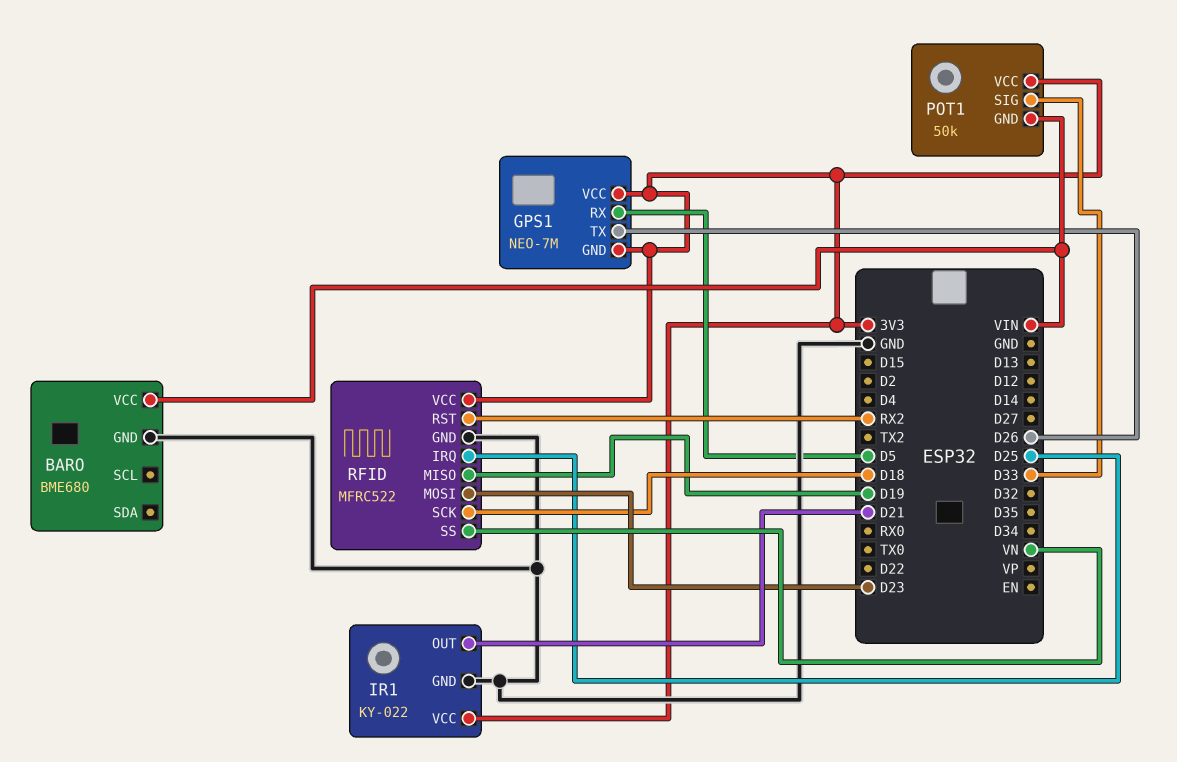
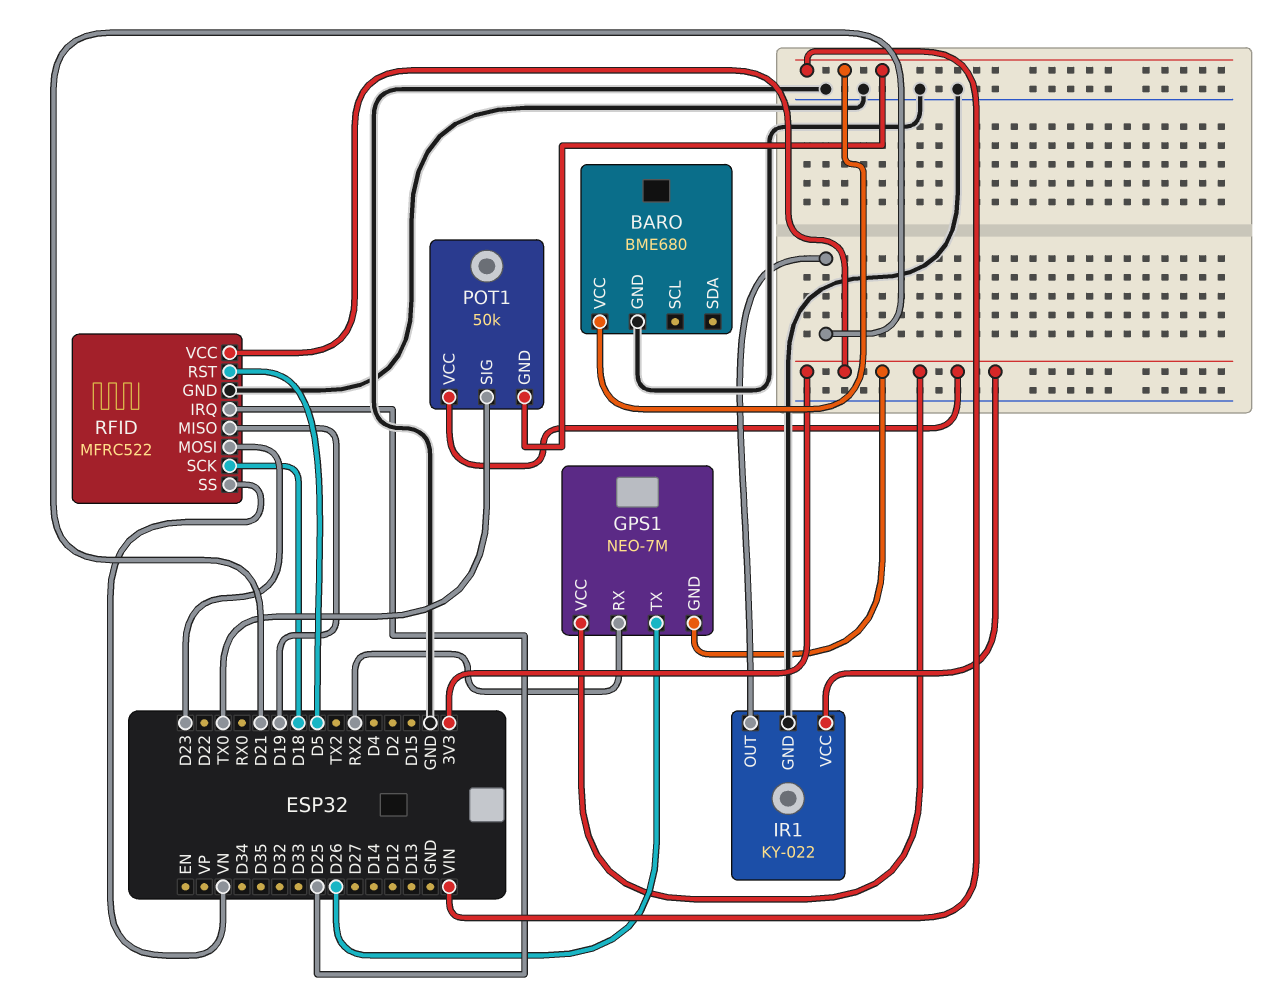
GPS1 pin RX: D5 -> RX2
POT1 pin SIG: D33 -> TX0
RFID pin RST: RX2 -> D5

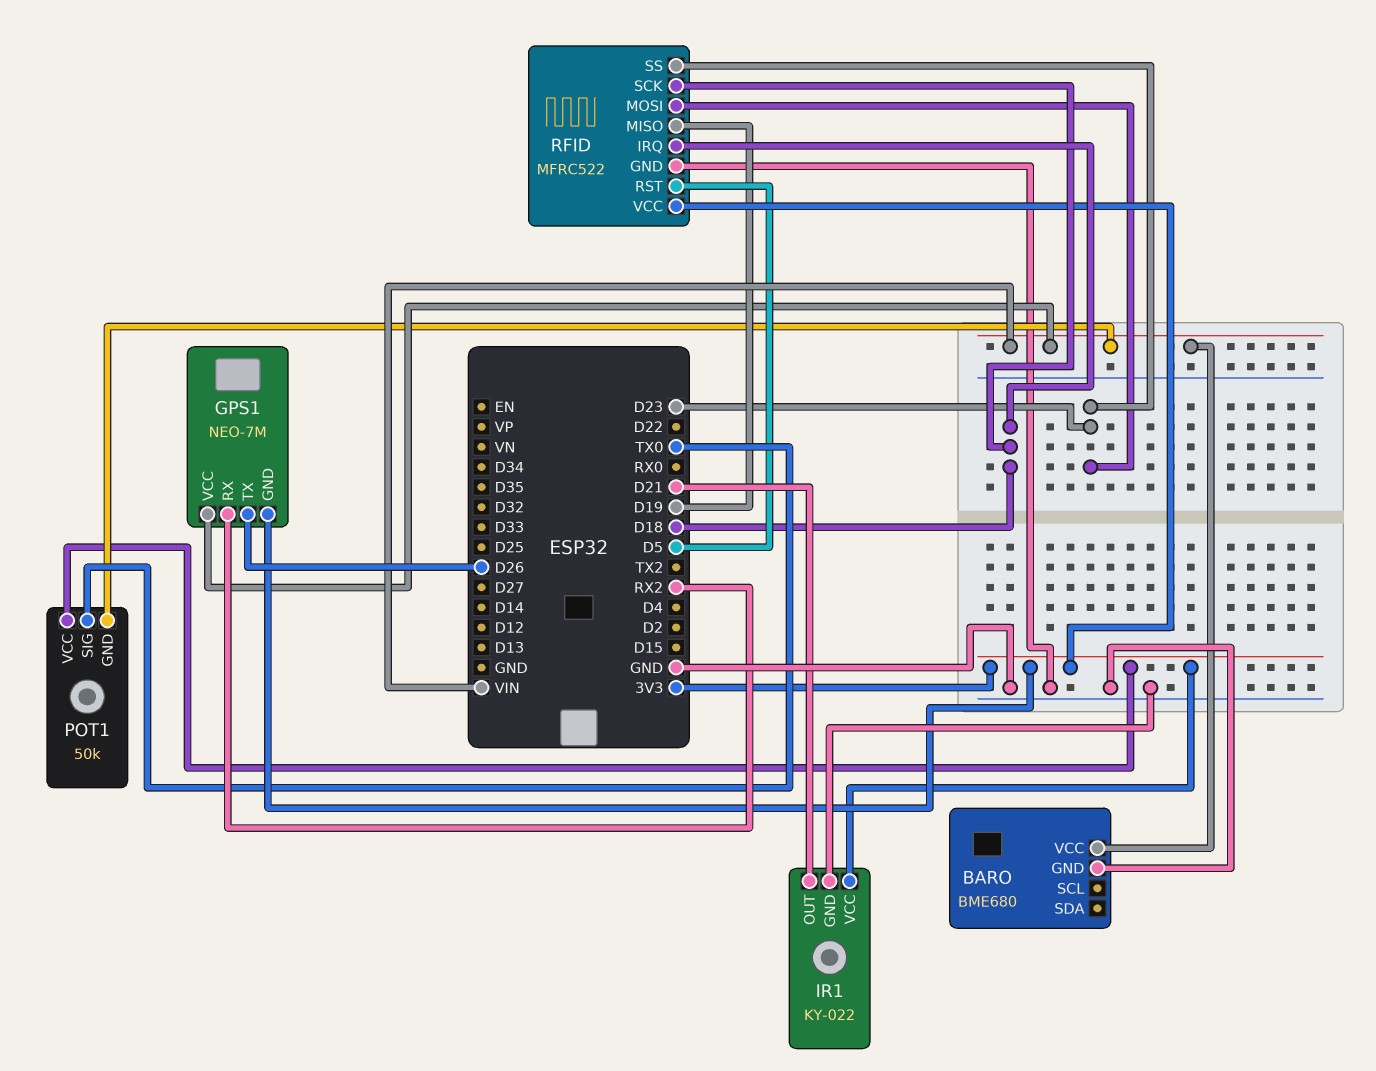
GPS1 pin VCC: 3V3 -> VIN
RFID pin IRQ: D25 -> D18
RFID pin SS: VN -> D23

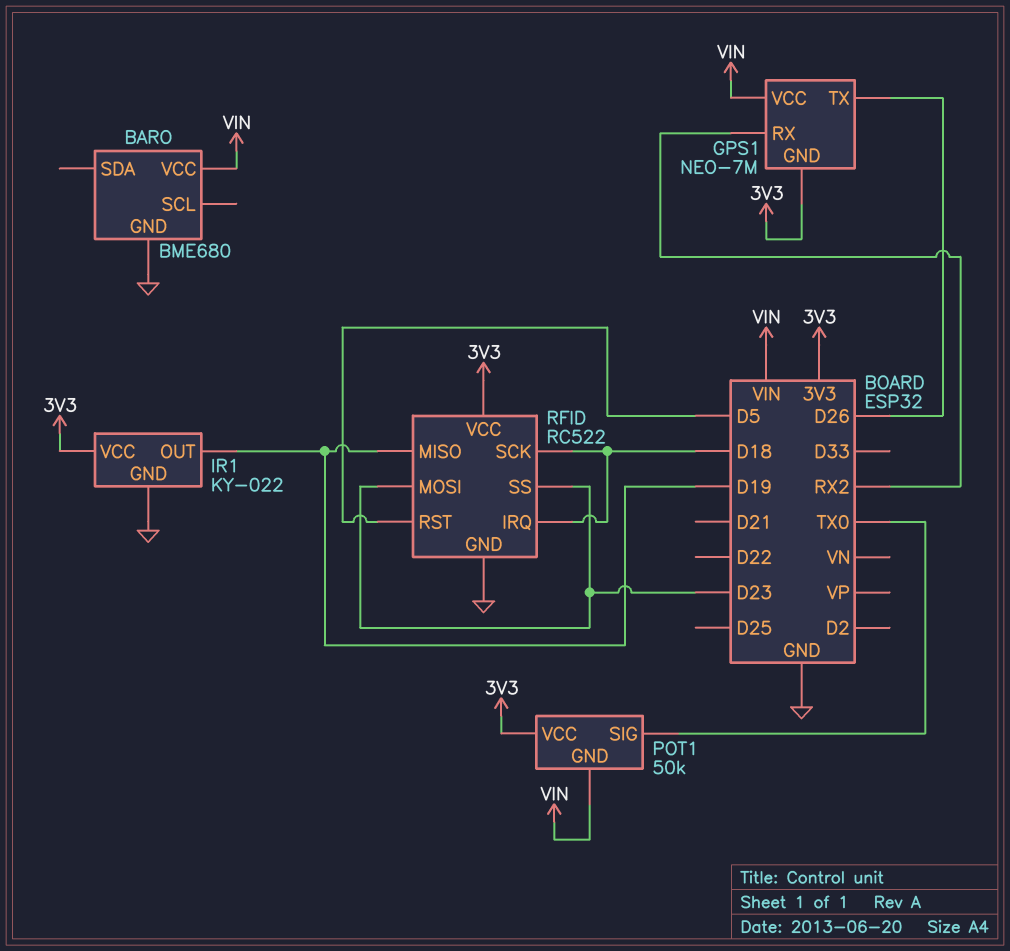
IR1 pin OUT: D21 -> D19
RFID: MFRC522 -> RC522

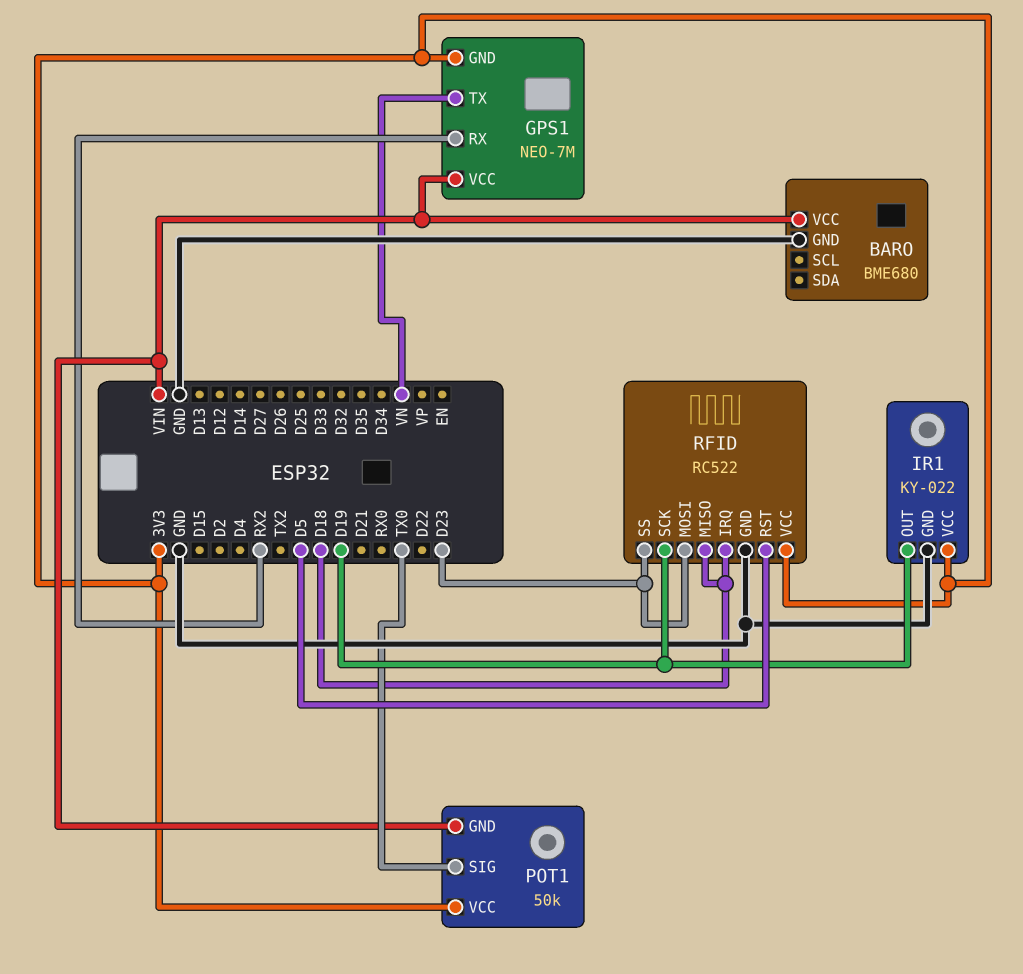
GPS1 pin TX: D26 -> VN
RFID pin MISO: D19 -> D18
RFID pin SCK: D18 -> D19

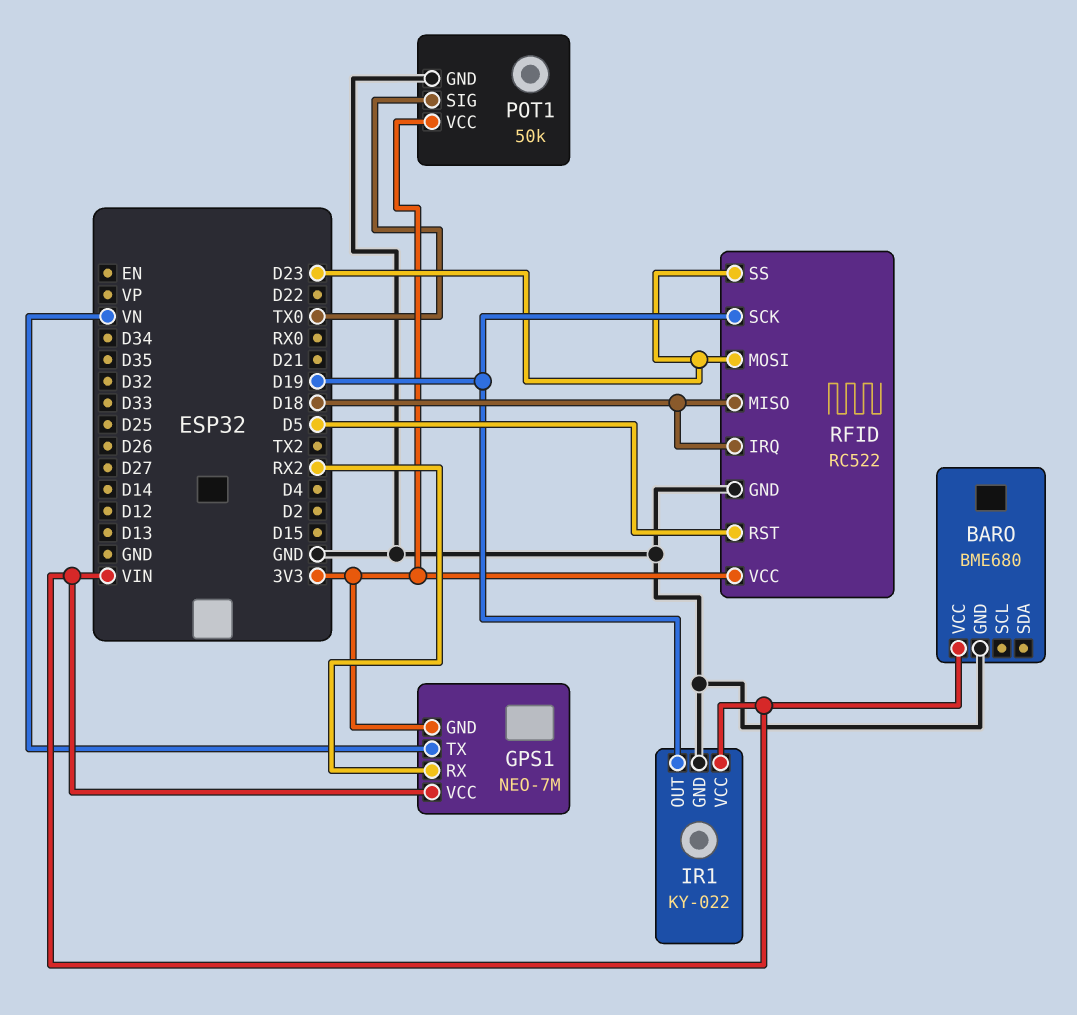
IR1 pin VCC: 3V3 -> VIN
POT1 pin GND: VIN -> GND

